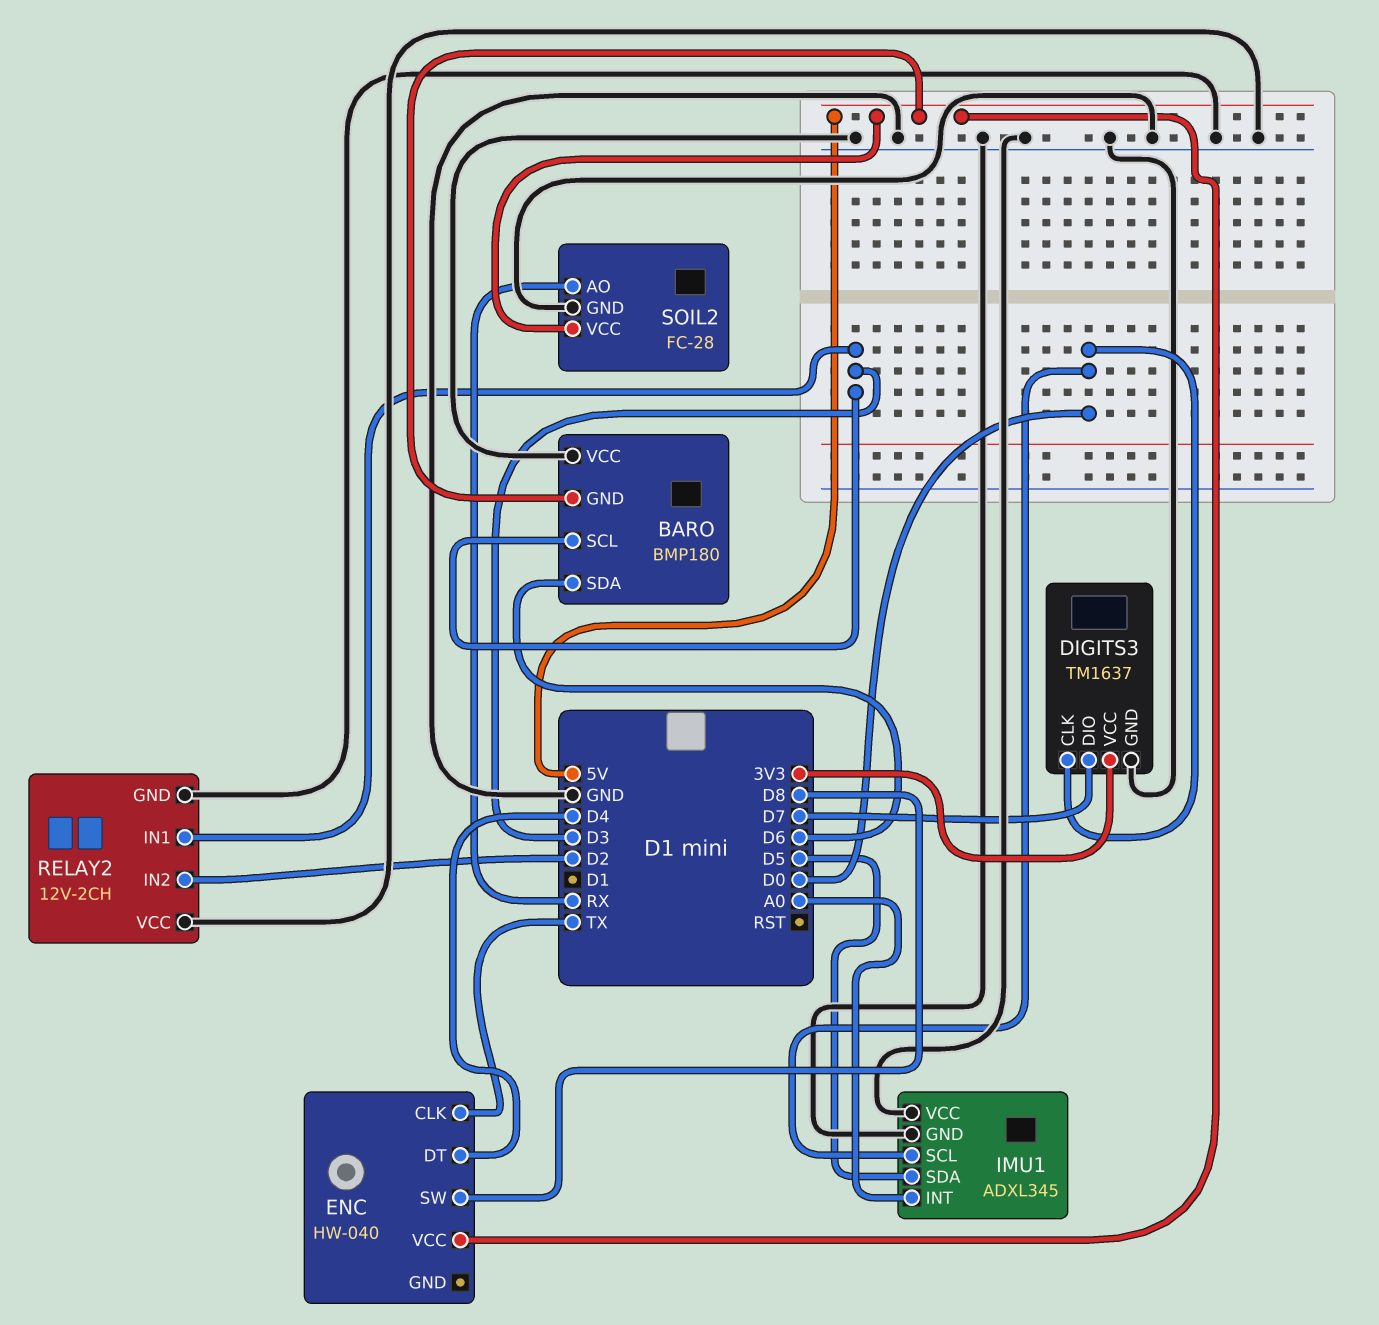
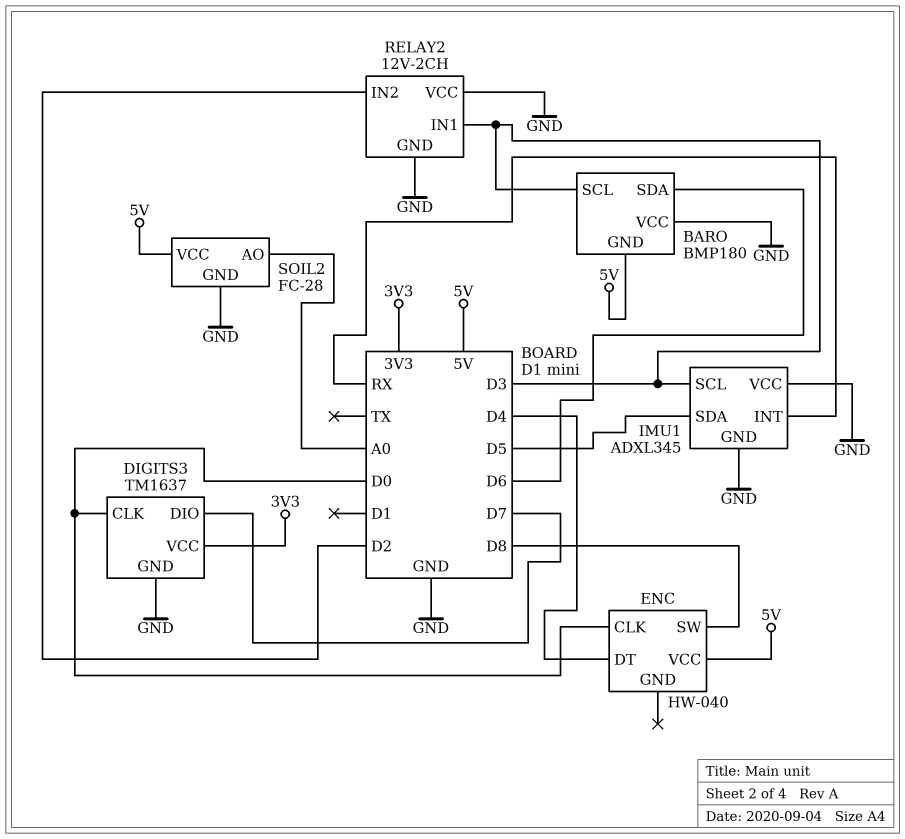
ENC pin CLK: TX -> D0
IMU1 pin INT: A0 -> RX
IMU1 pin SCL: D0 -> D3
SOIL2 pin AO: RX -> A0

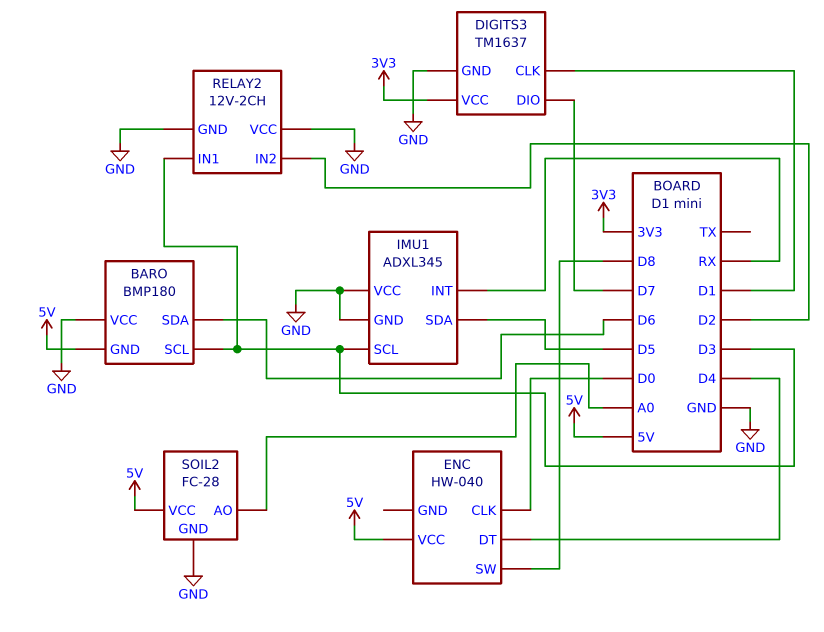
DIGITS3 pin CLK: D0 -> D1

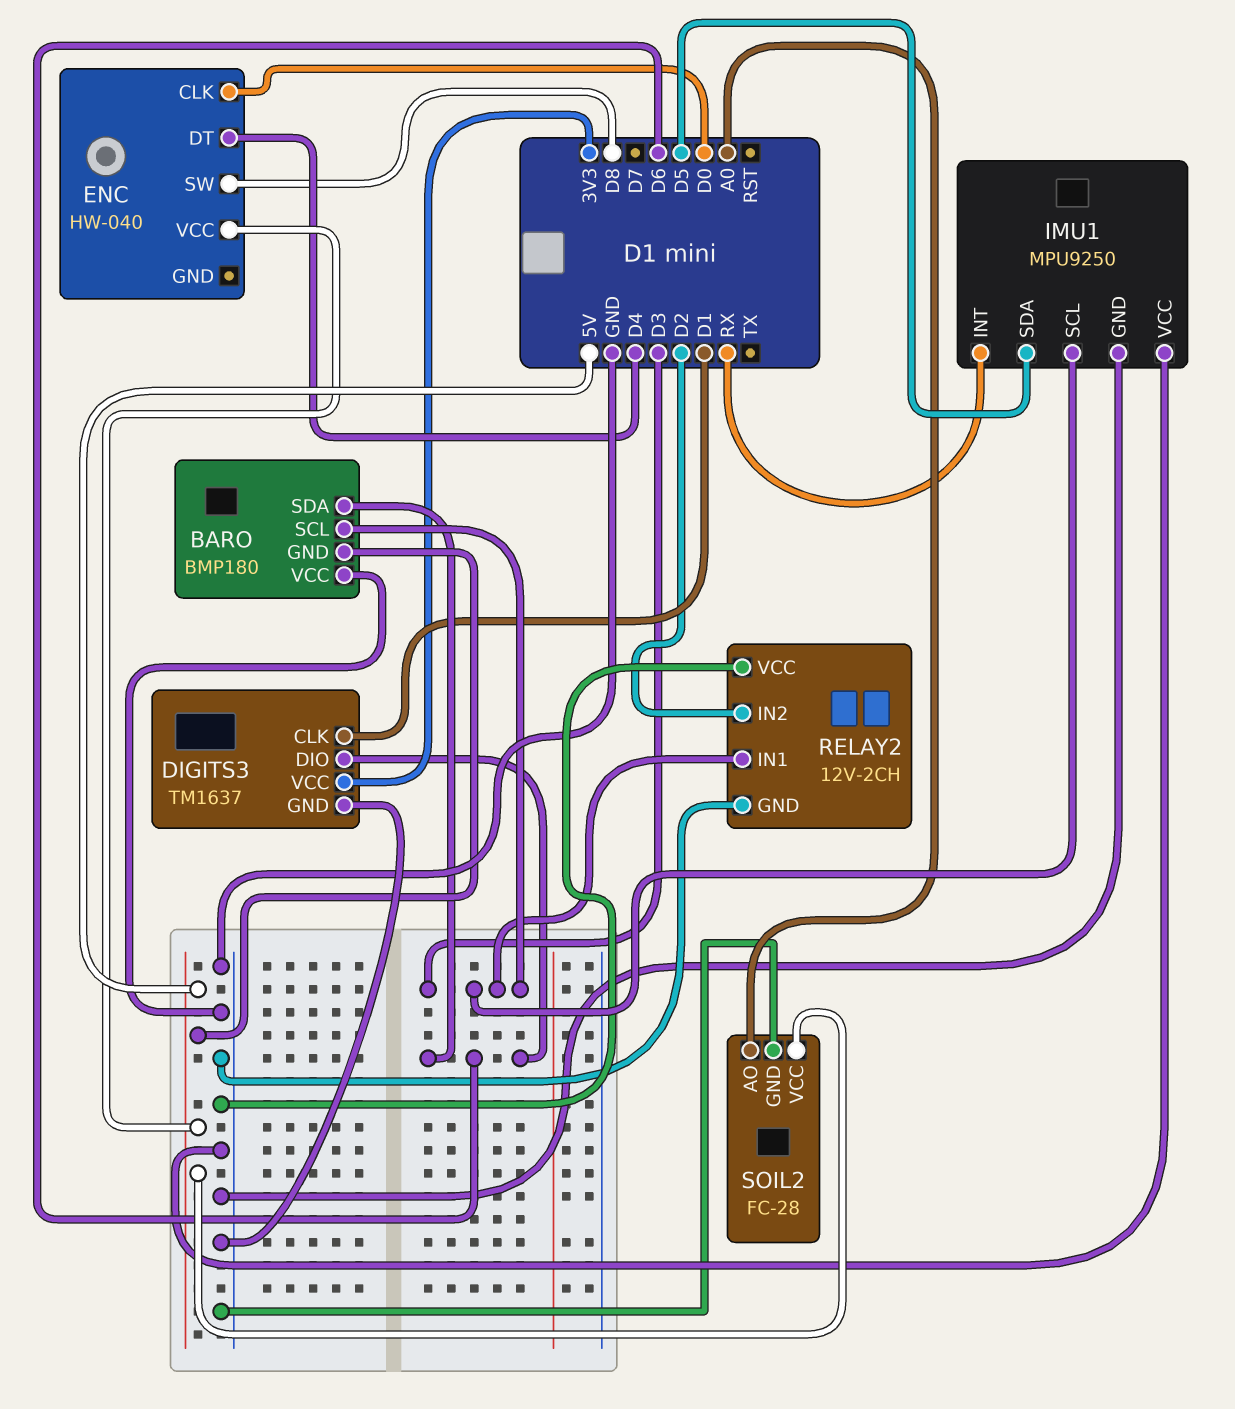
DIGITS3 pin DIO: D7 -> D6
IMU1: ADXL345 -> MPU9250

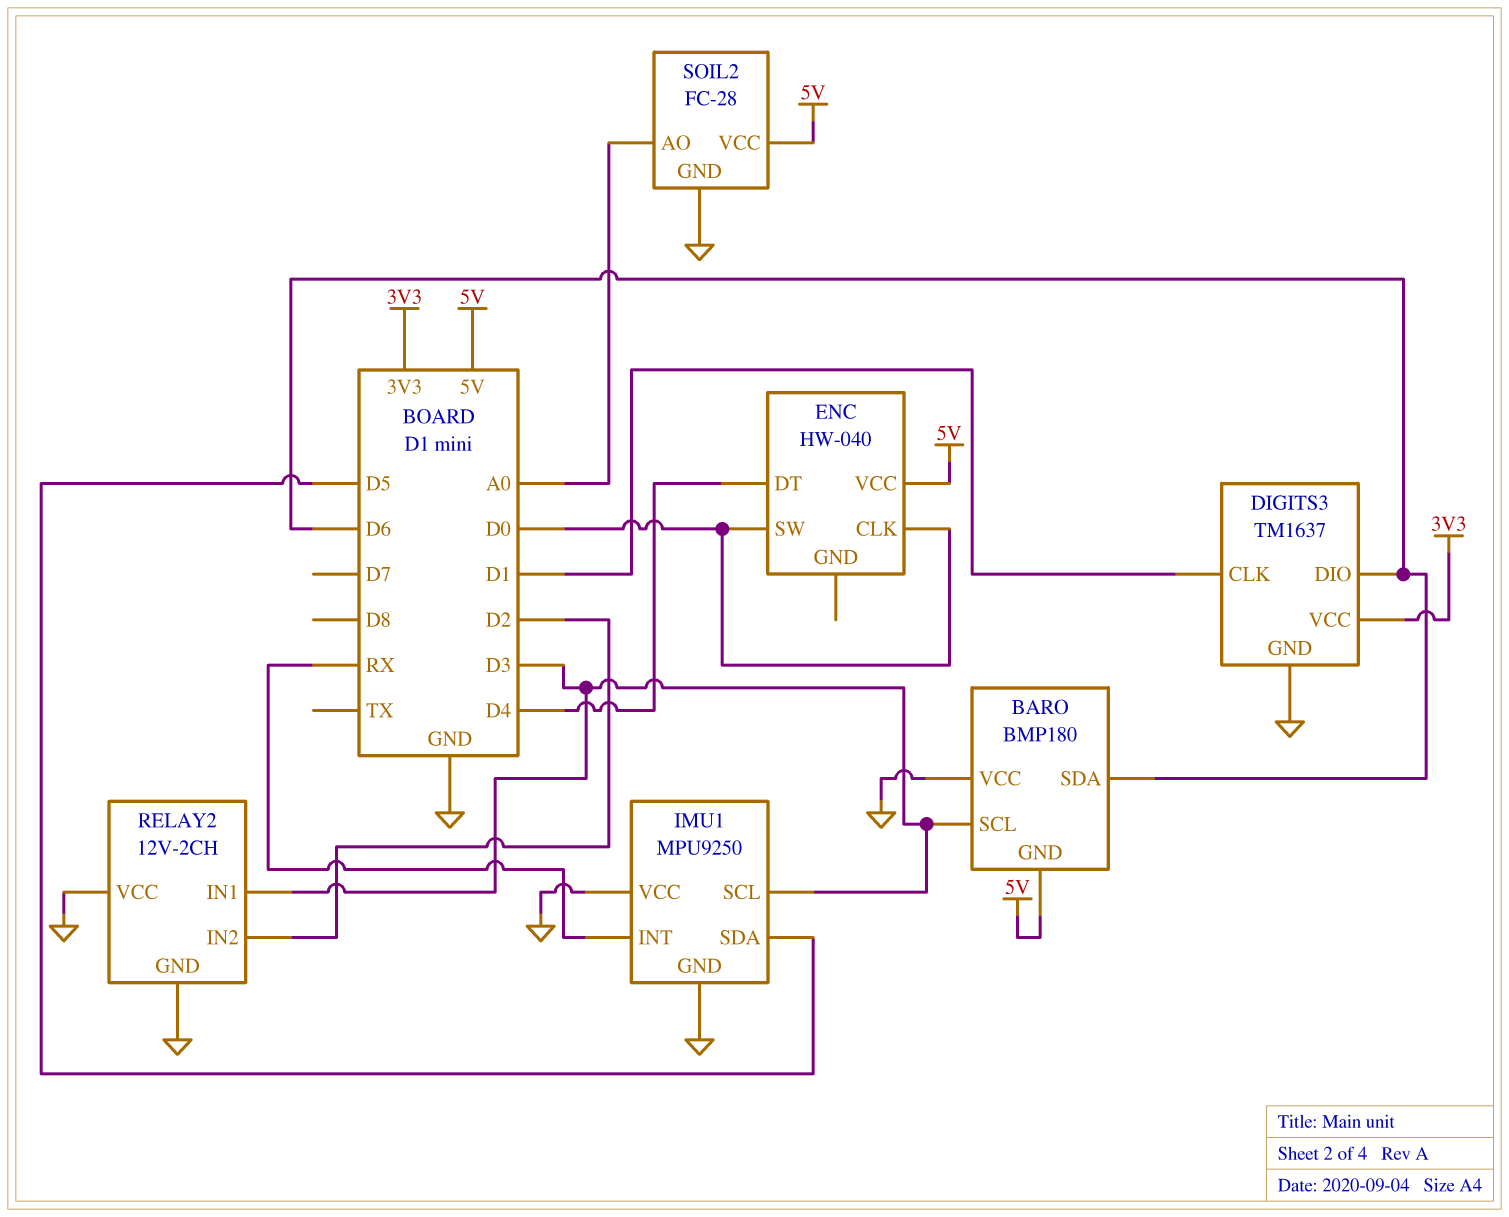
ENC pin SW: D8 -> D0

